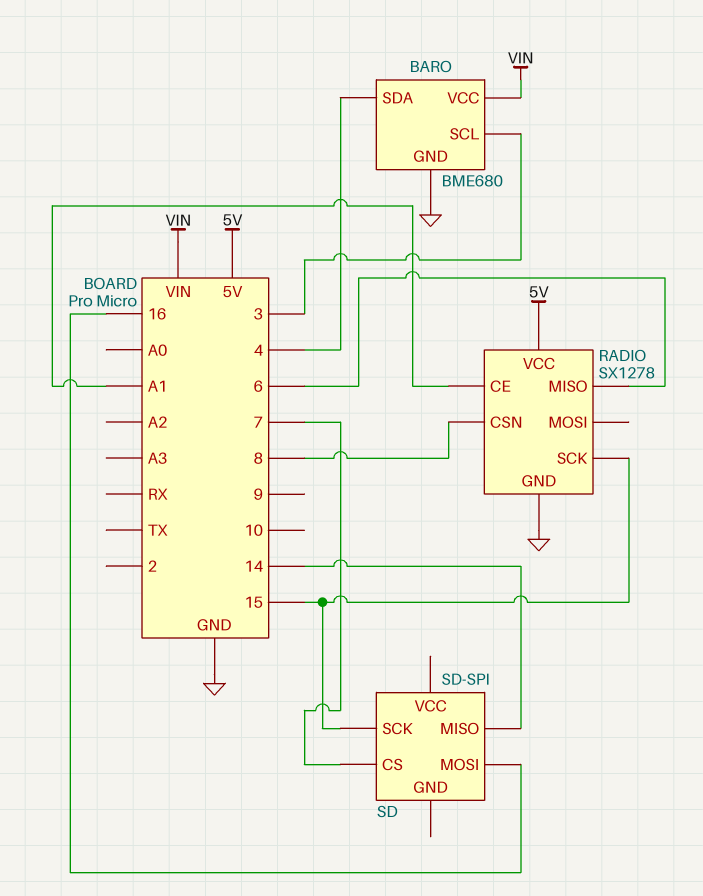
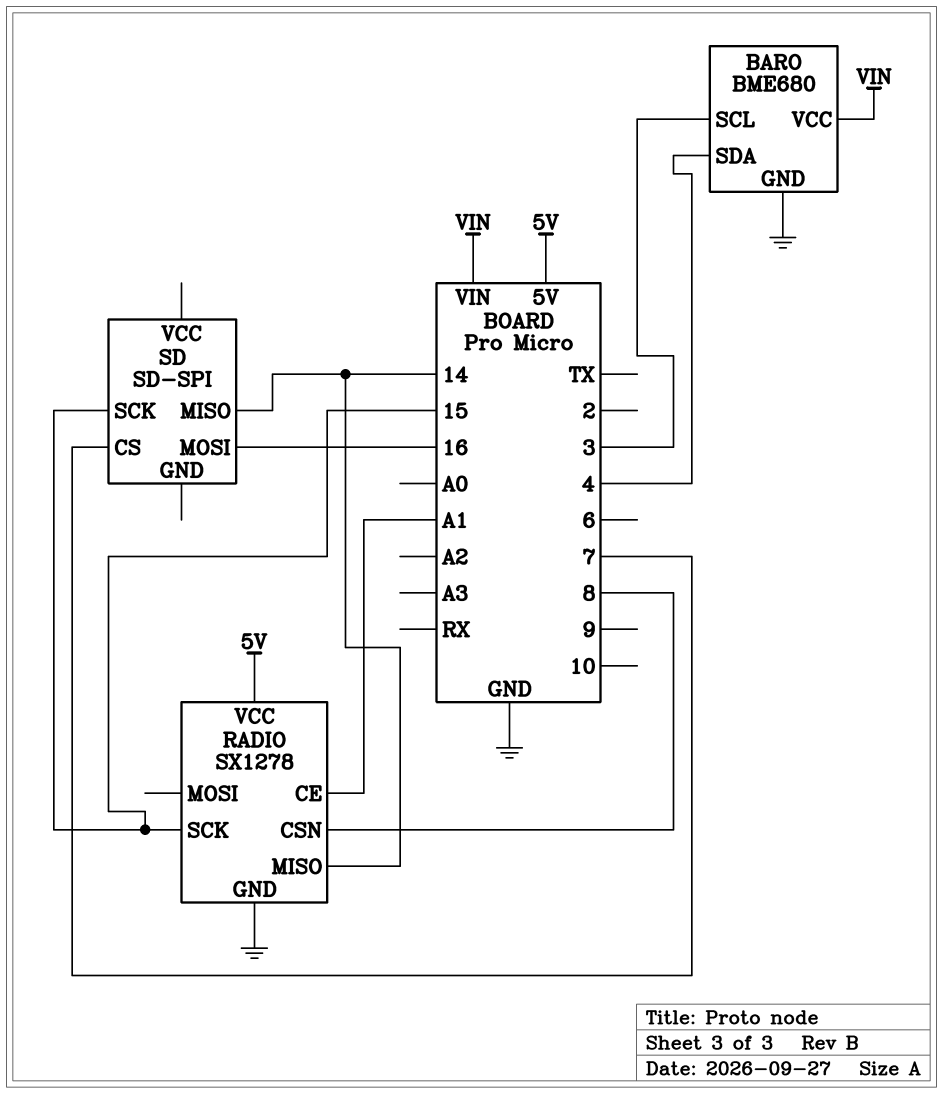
RADIO pin MISO: 6 -> 14

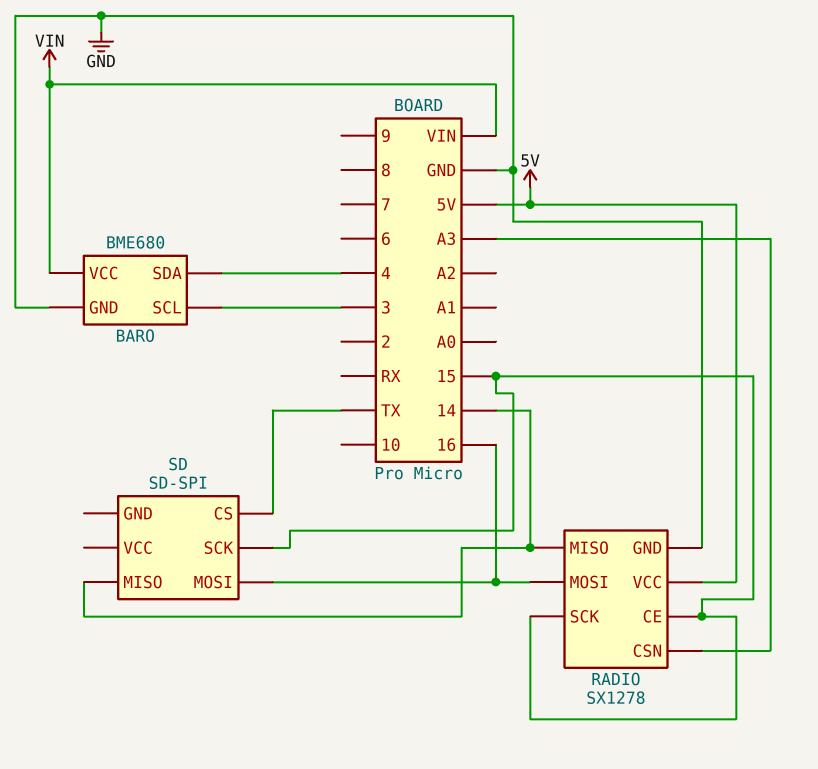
RADIO pin CE: A1 -> 15
RADIO pin CSN: 8 -> A3
RADIO pin MOSI: none -> 16
SD pin CS: 7 -> TX

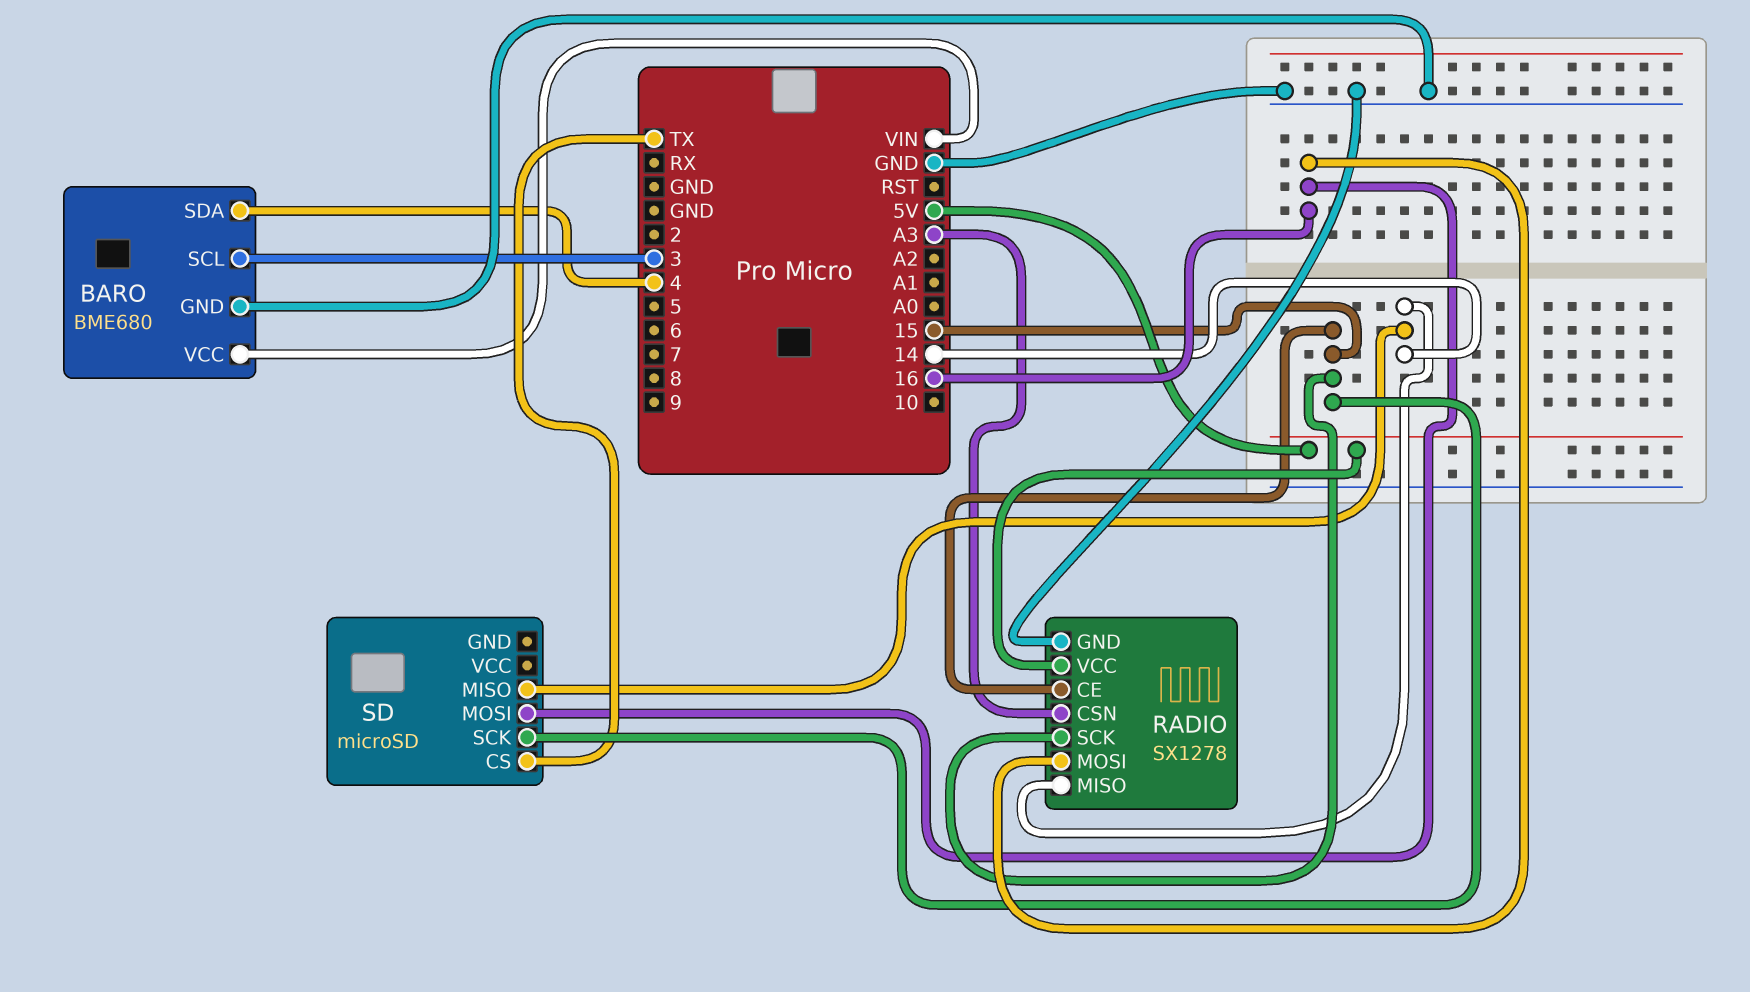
SD: SD-SPI -> microSD

